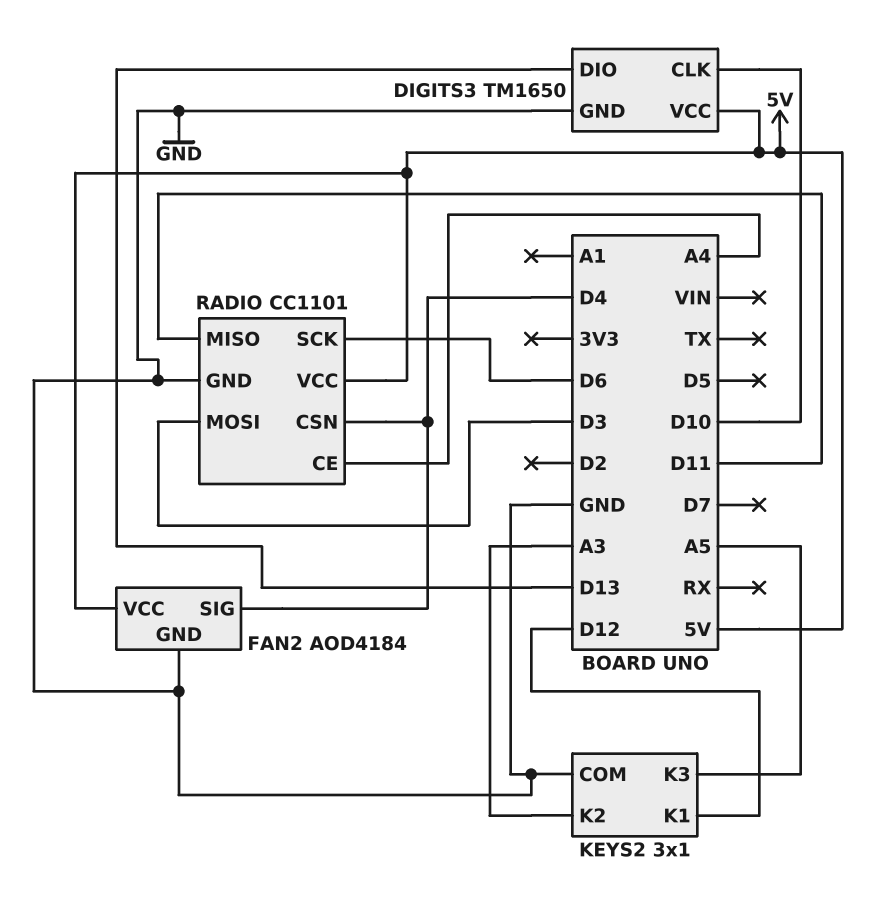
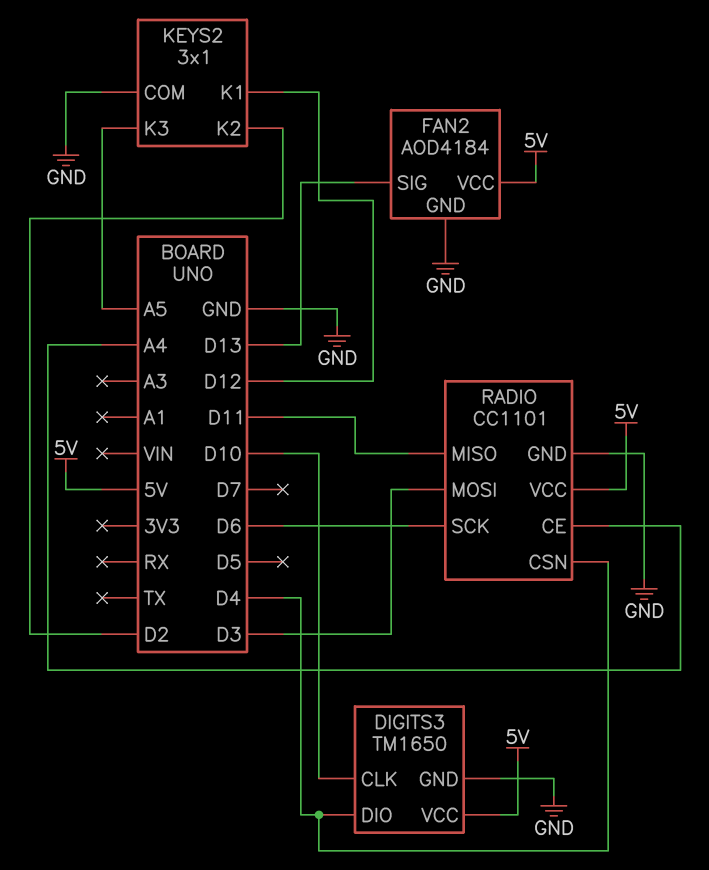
DIGITS3 pin DIO: D13 -> D4
FAN2 pin SIG: D4 -> D13
KEYS2 pin K2: A3 -> D2

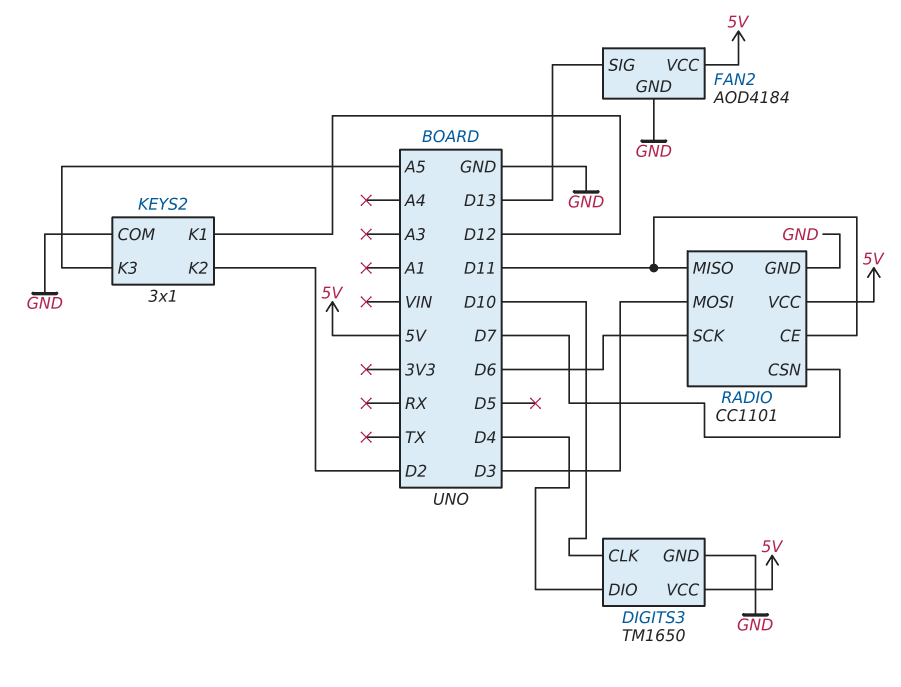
RADIO pin CE: A4 -> D11
RADIO pin CSN: D4 -> D7

